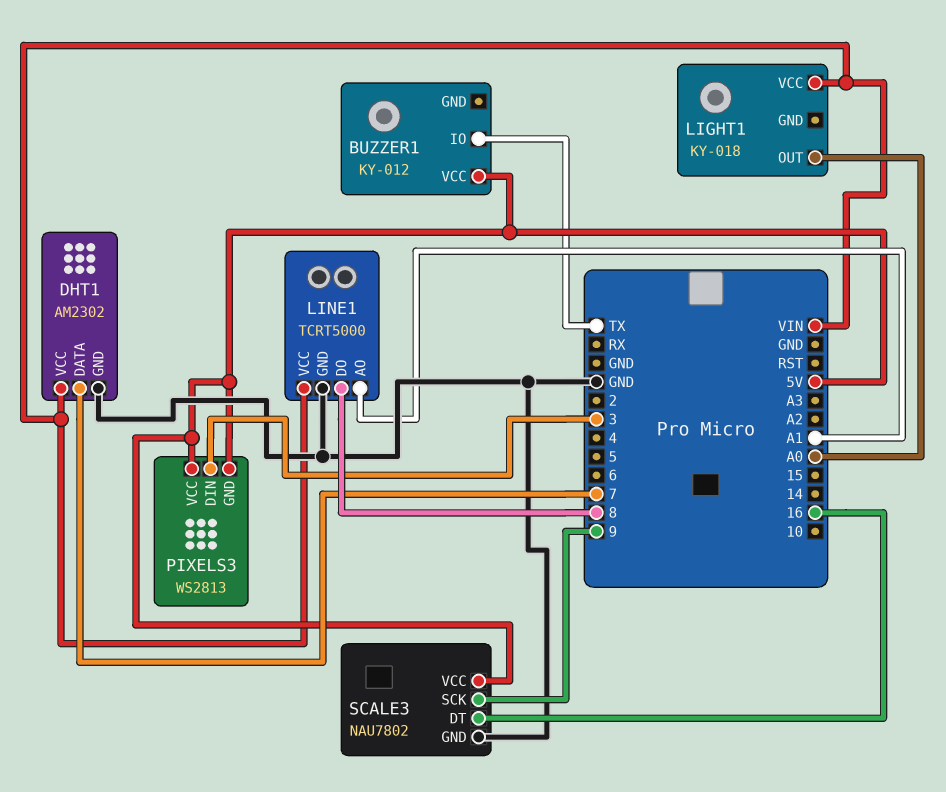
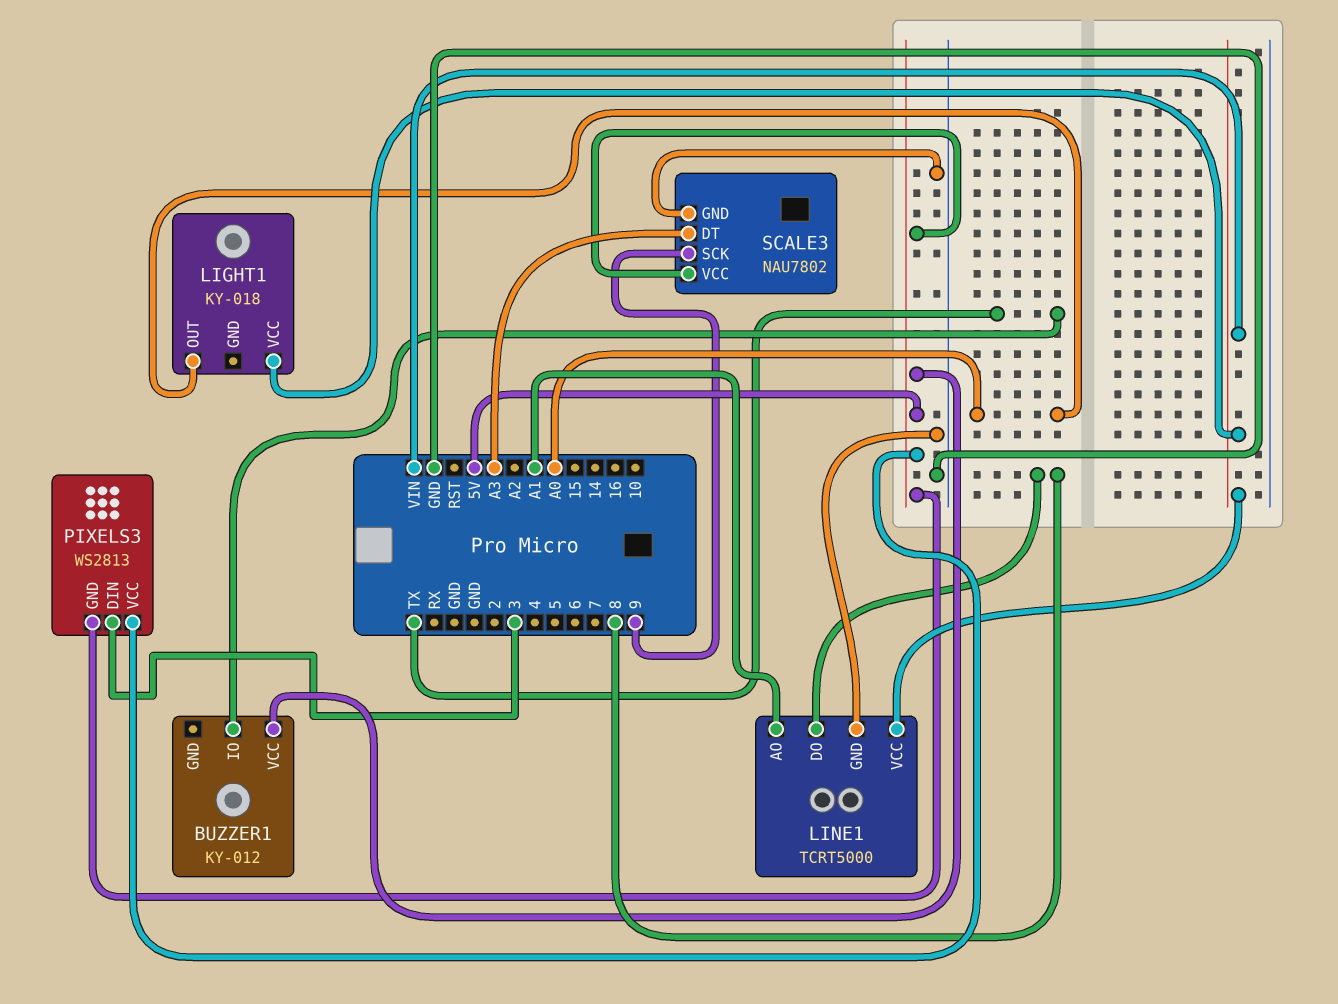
DHT1: AM2302 -> none
DHT1 pin DATA: 7 -> none
DHT1 pin GND: GND -> none
DHT1 pin VCC: VIN -> none
SCALE3 pin DT: 16 -> A3

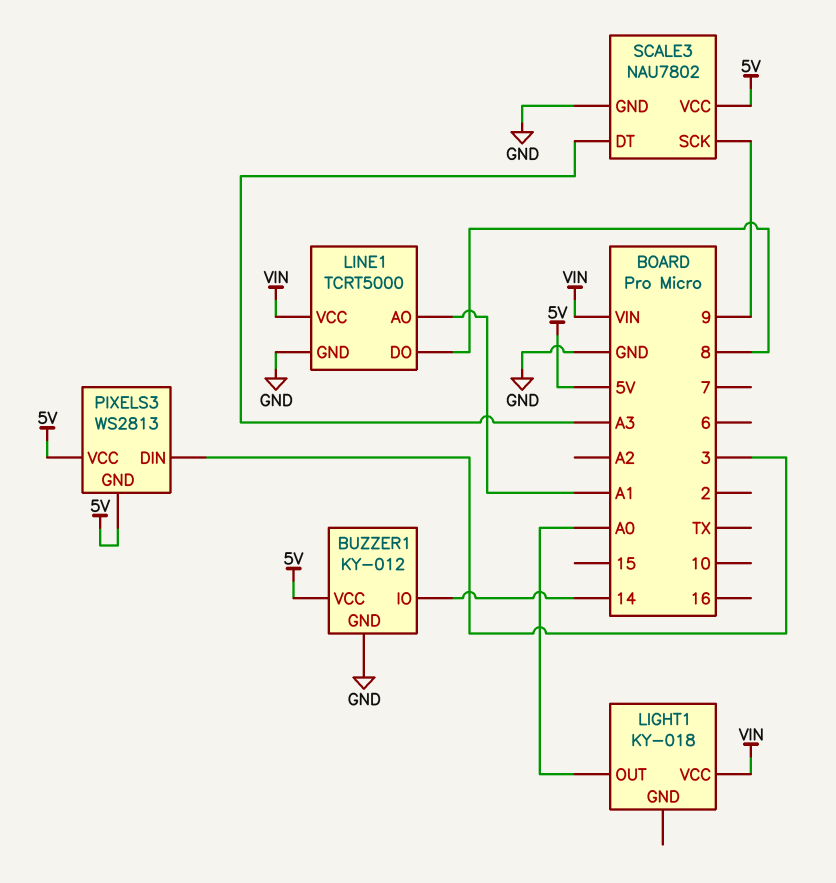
BUZZER1 pin GND: none -> GND
BUZZER1 pin IO: TX -> 14

